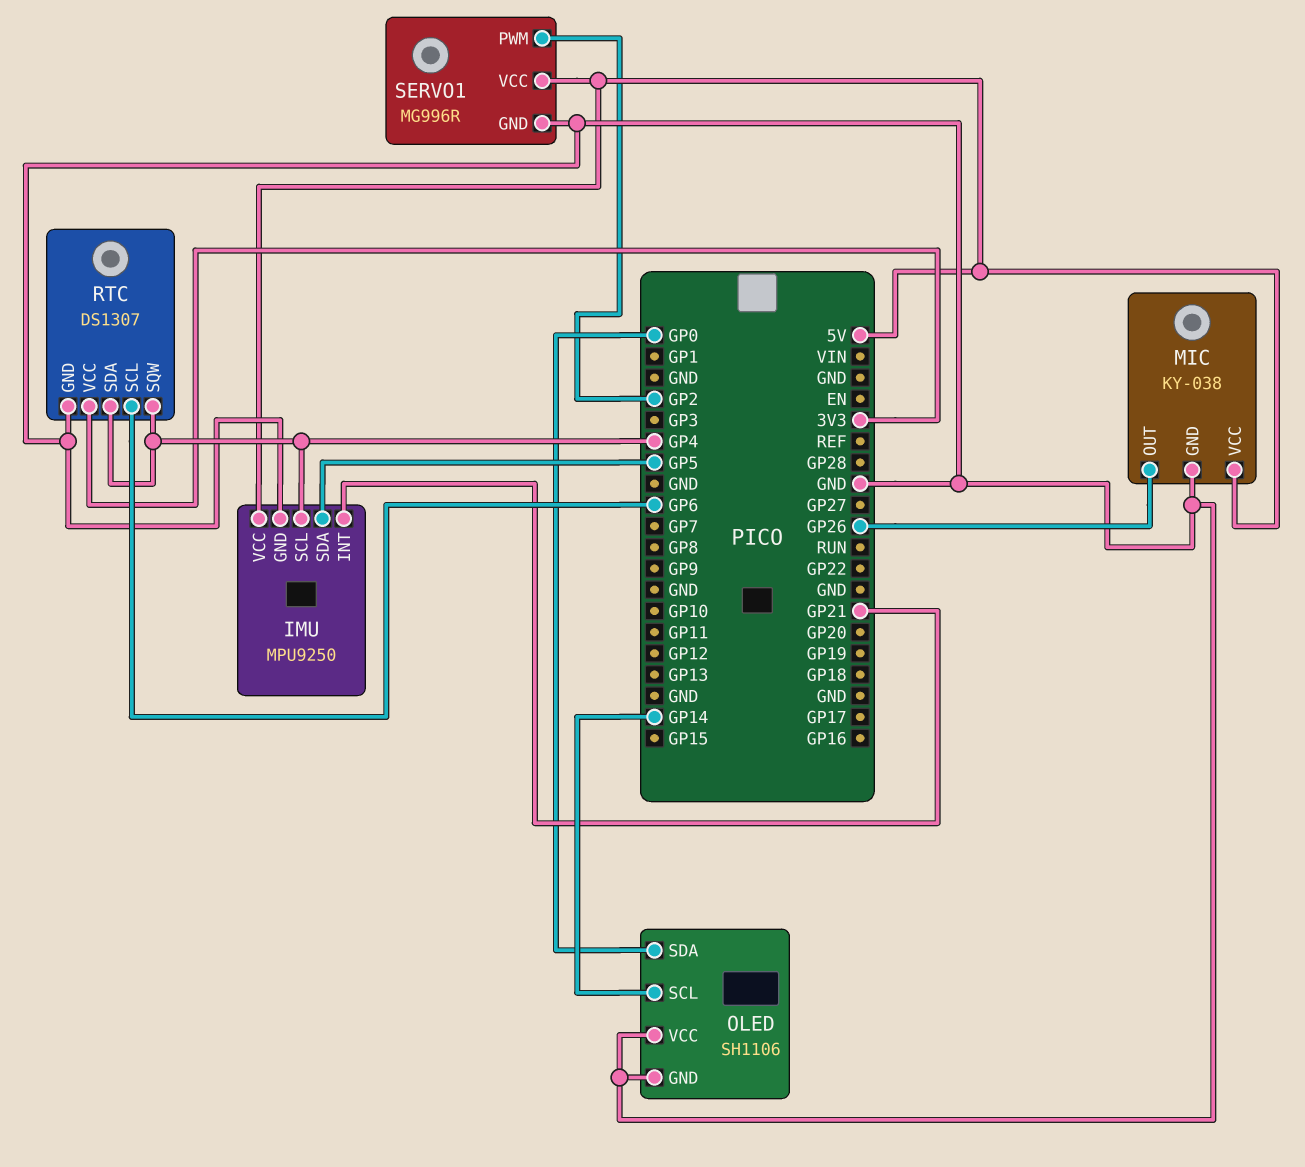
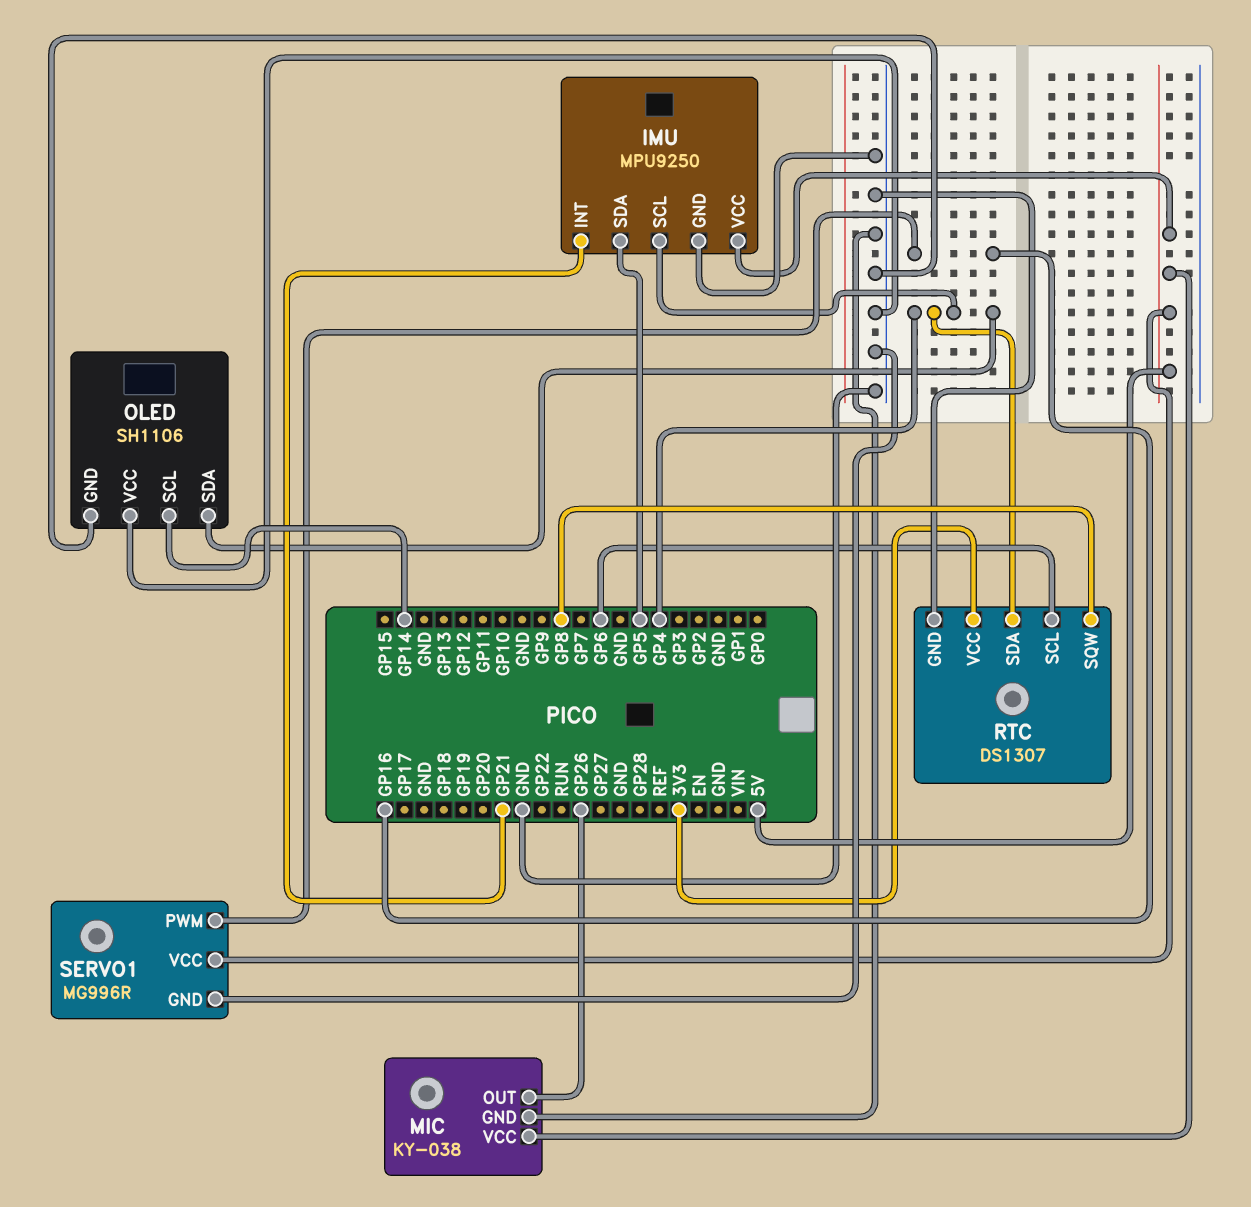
OLED pin SDA: GP0 -> GP4
RTC pin SQW: GP4 -> GP8
SERVO1 pin PWM: GP2 -> GP16

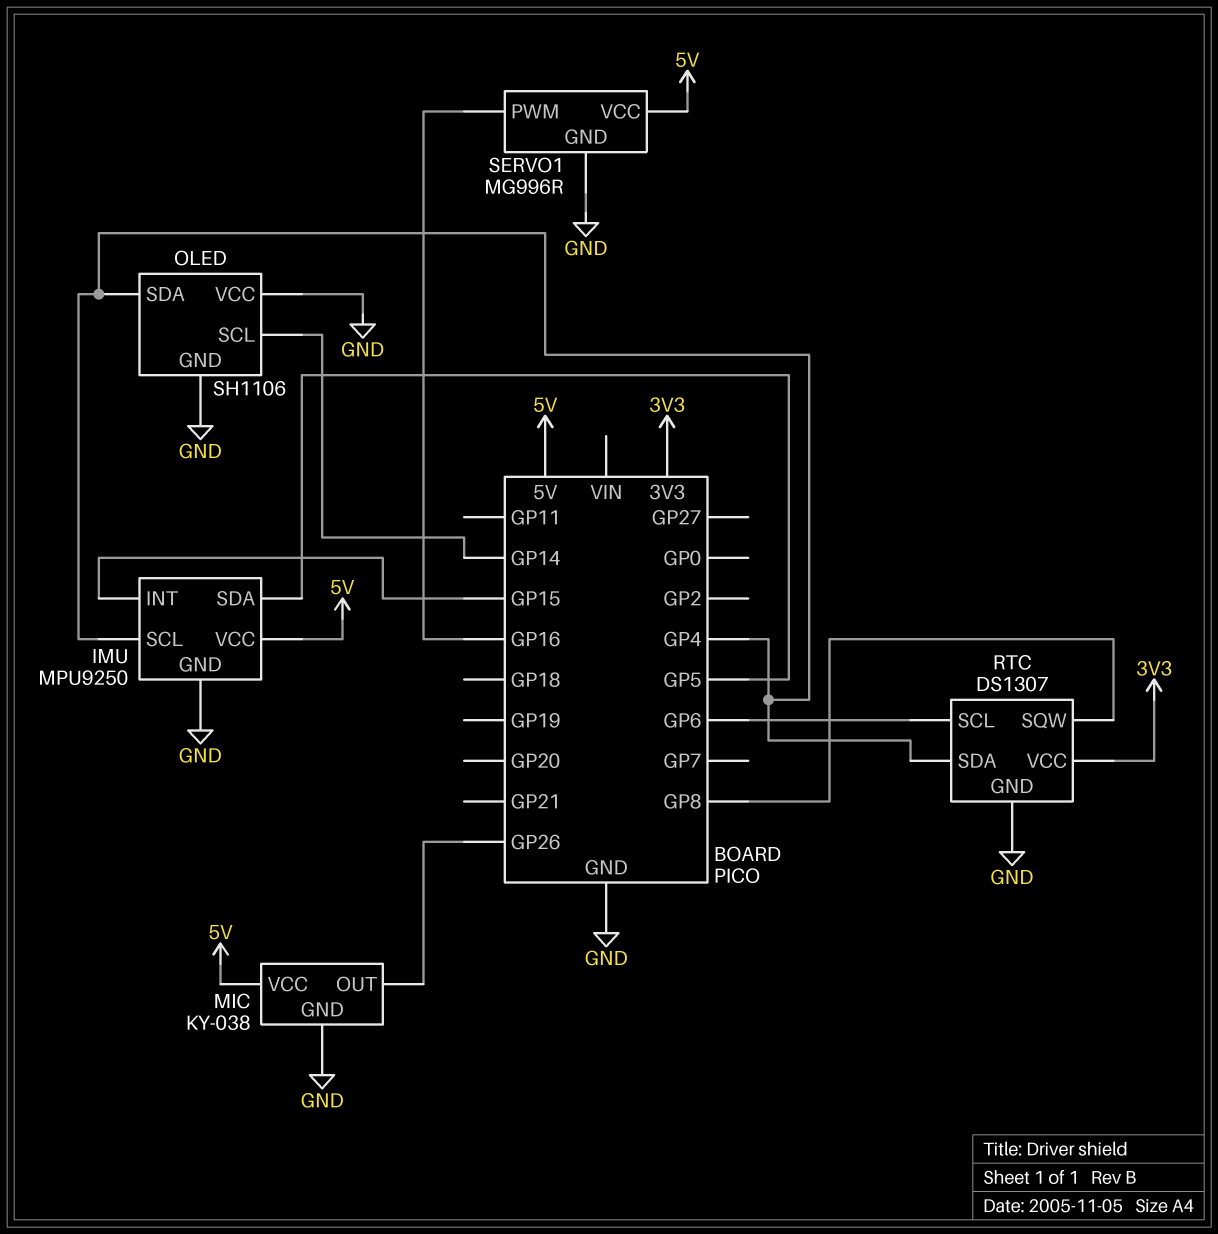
IMU pin INT: GP21 -> GP15

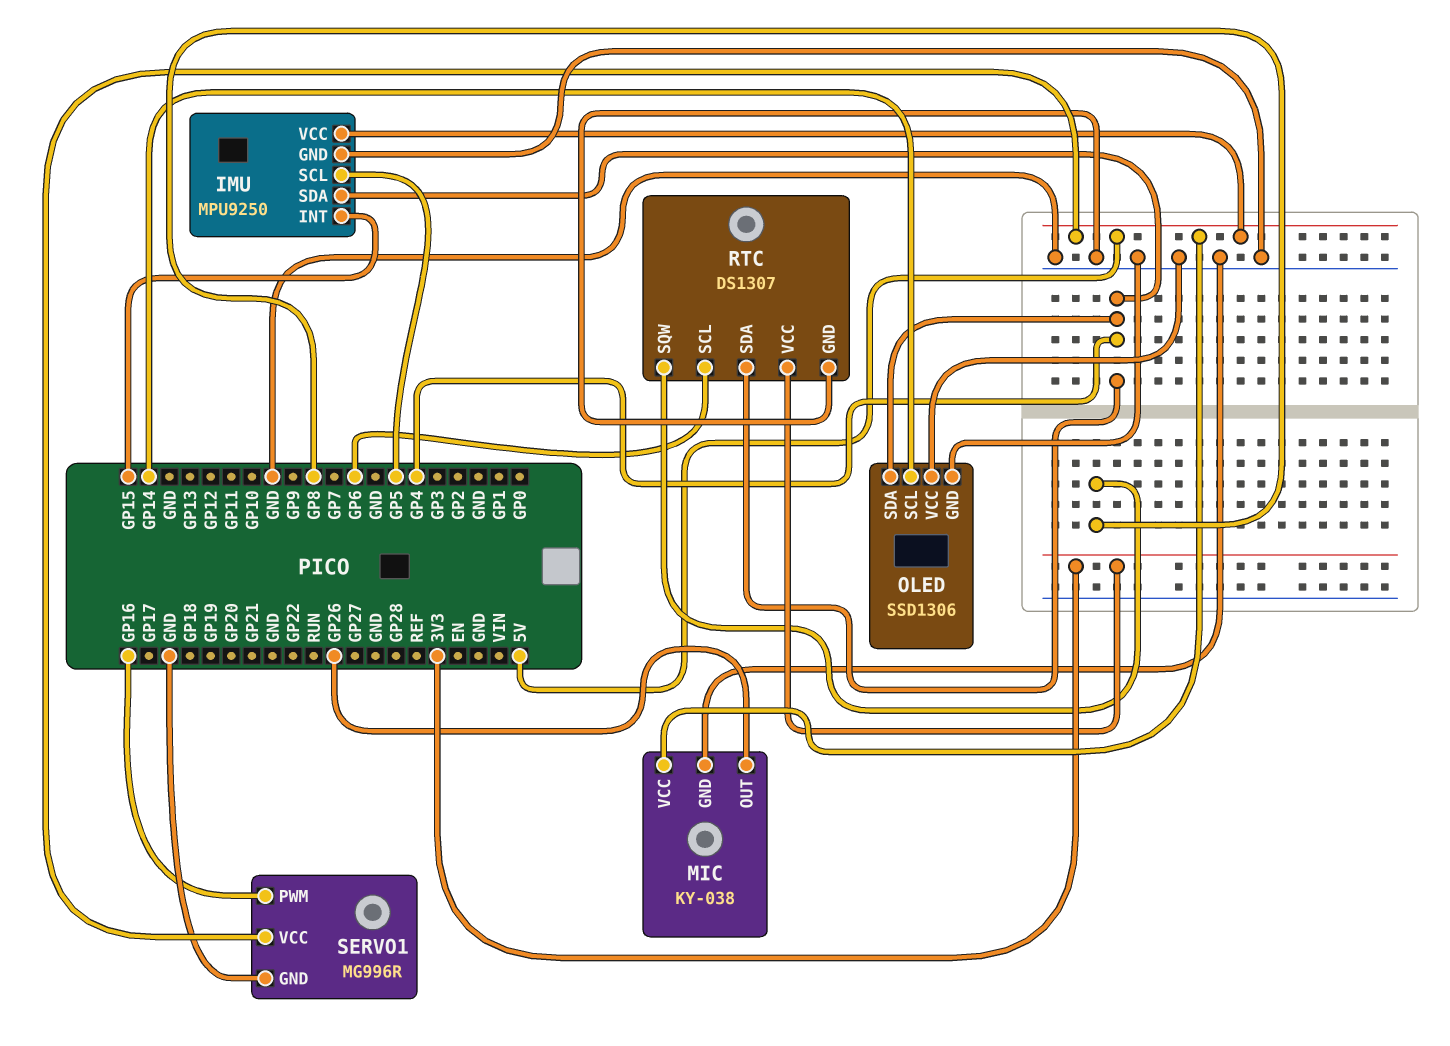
IMU pin SCL: GP4 -> GP5
IMU pin SDA: GP5 -> GP4
OLED: SH1106 -> SSD1306

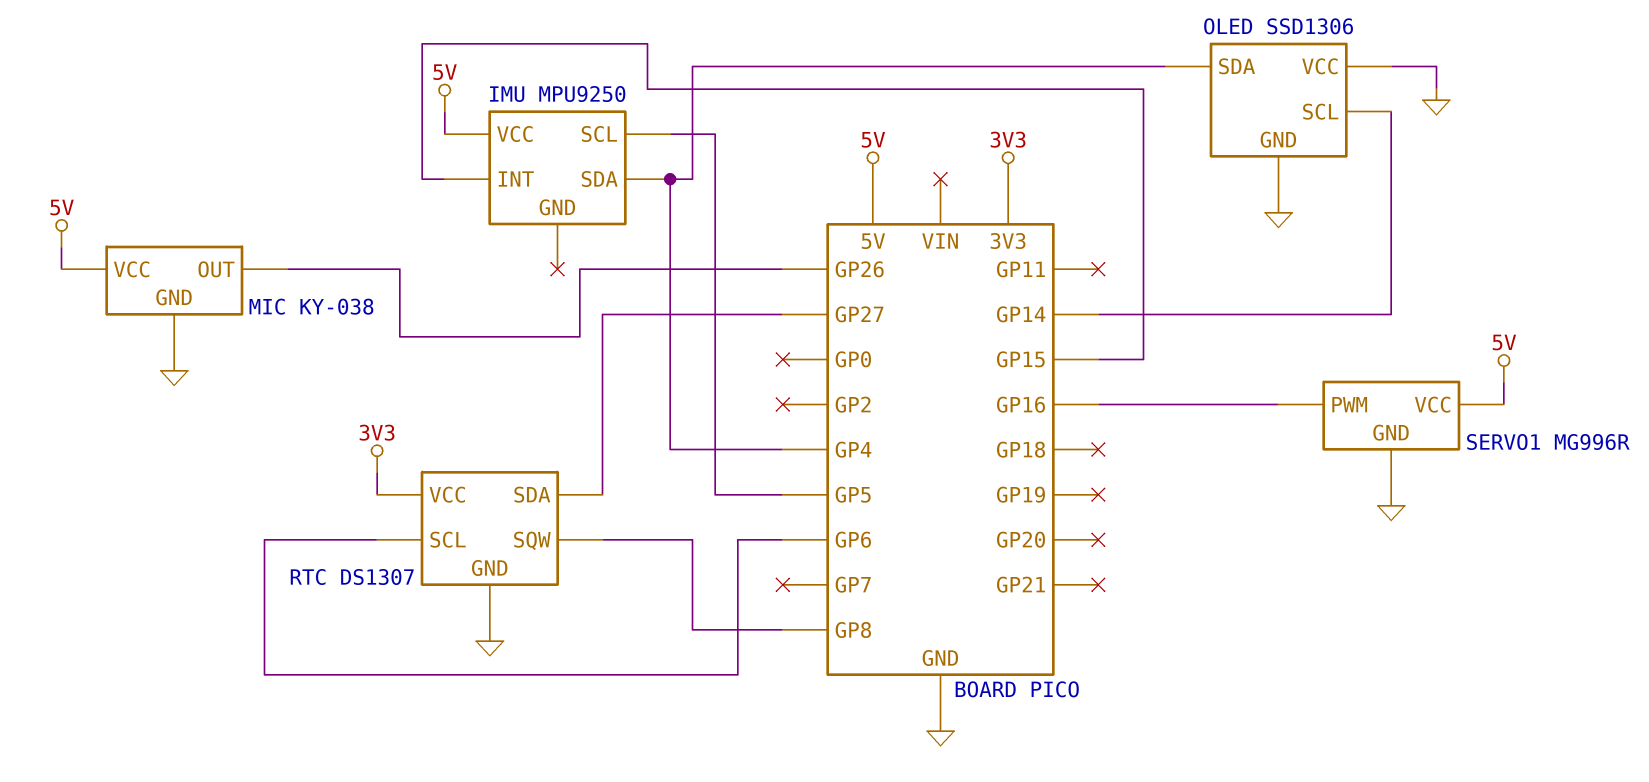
IMU pin GND: GND -> none
RTC pin SDA: GP4 -> GP27

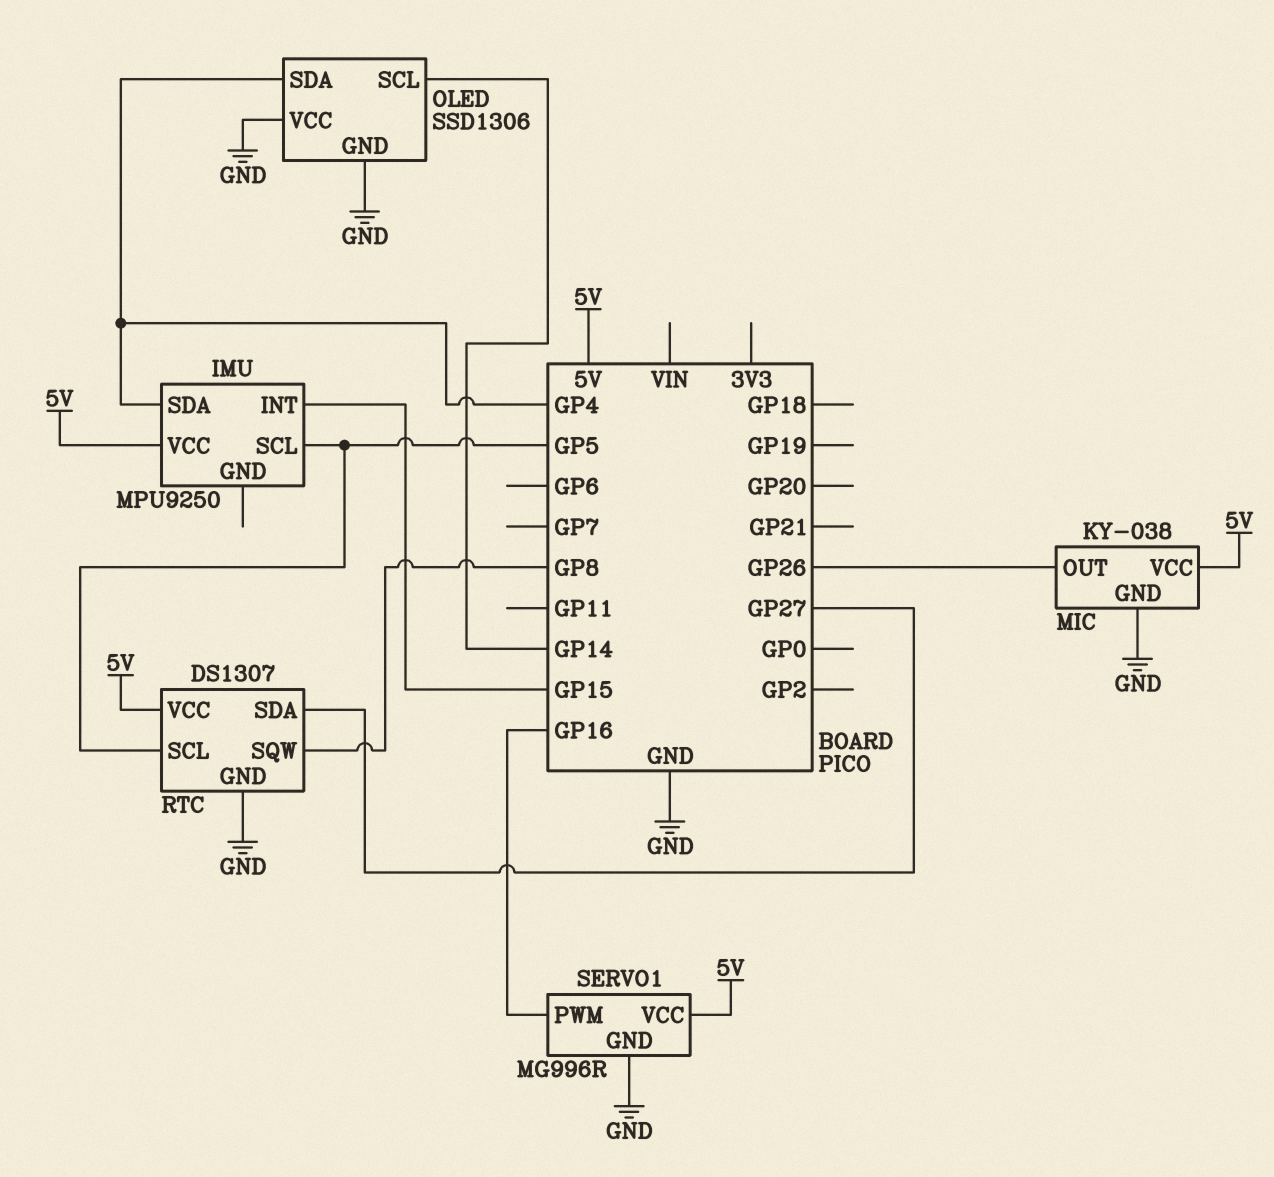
RTC pin SCL: GP6 -> GP5
RTC pin VCC: 3V3 -> 5V

